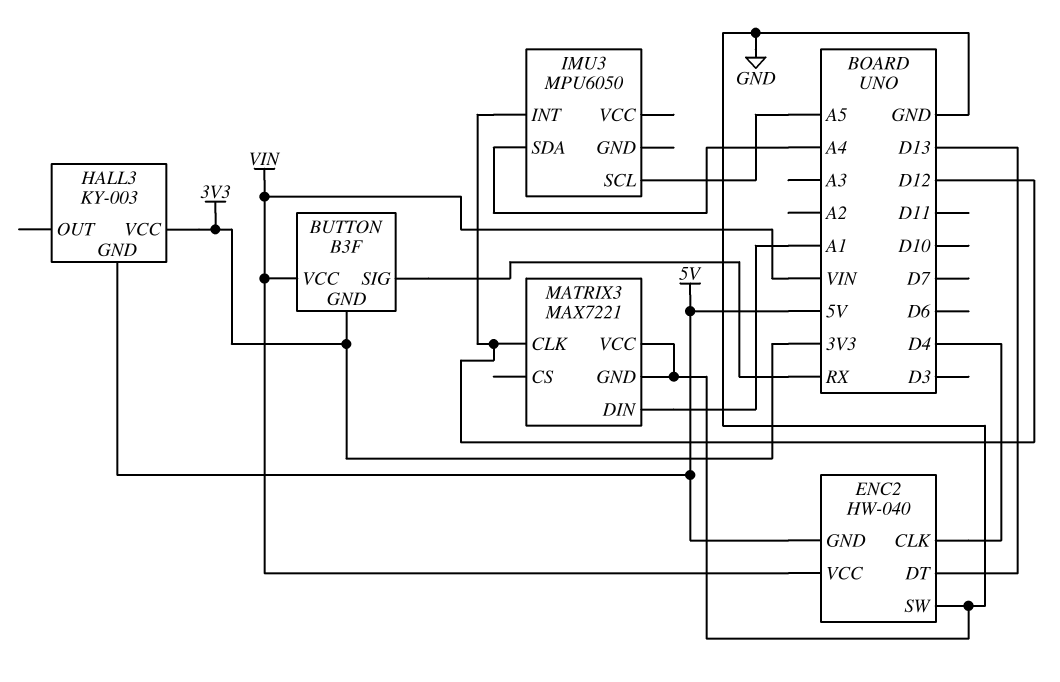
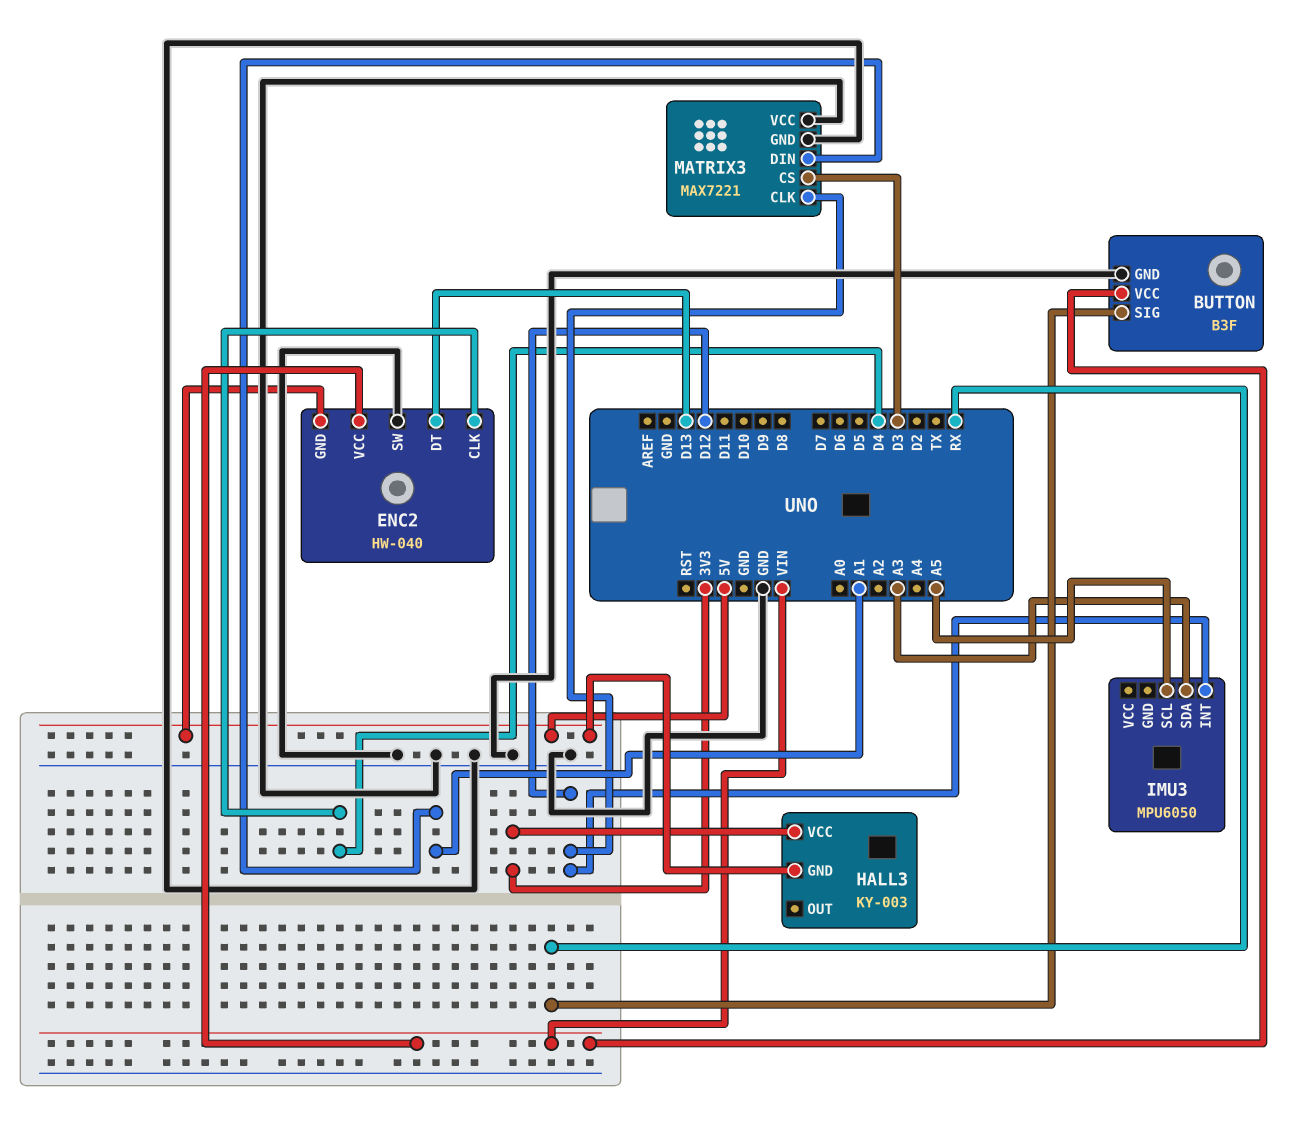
BUTTON pin GND: 3V3 -> GND
IMU3 pin SDA: A4 -> A3
MATRIX3 pin CS: none -> D3

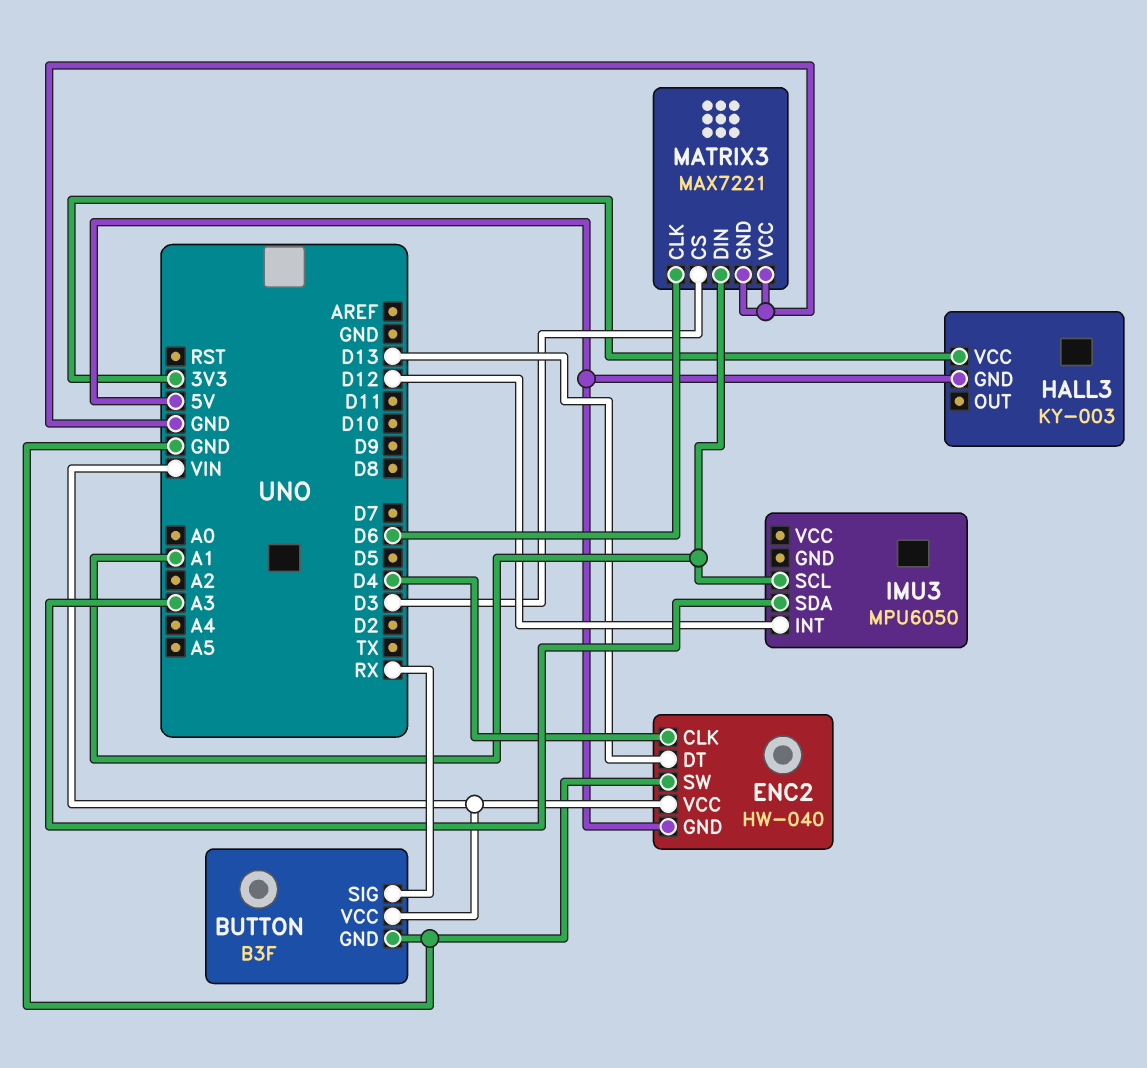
IMU3 pin SCL: A5 -> A1
MATRIX3 pin CLK: D12 -> D6

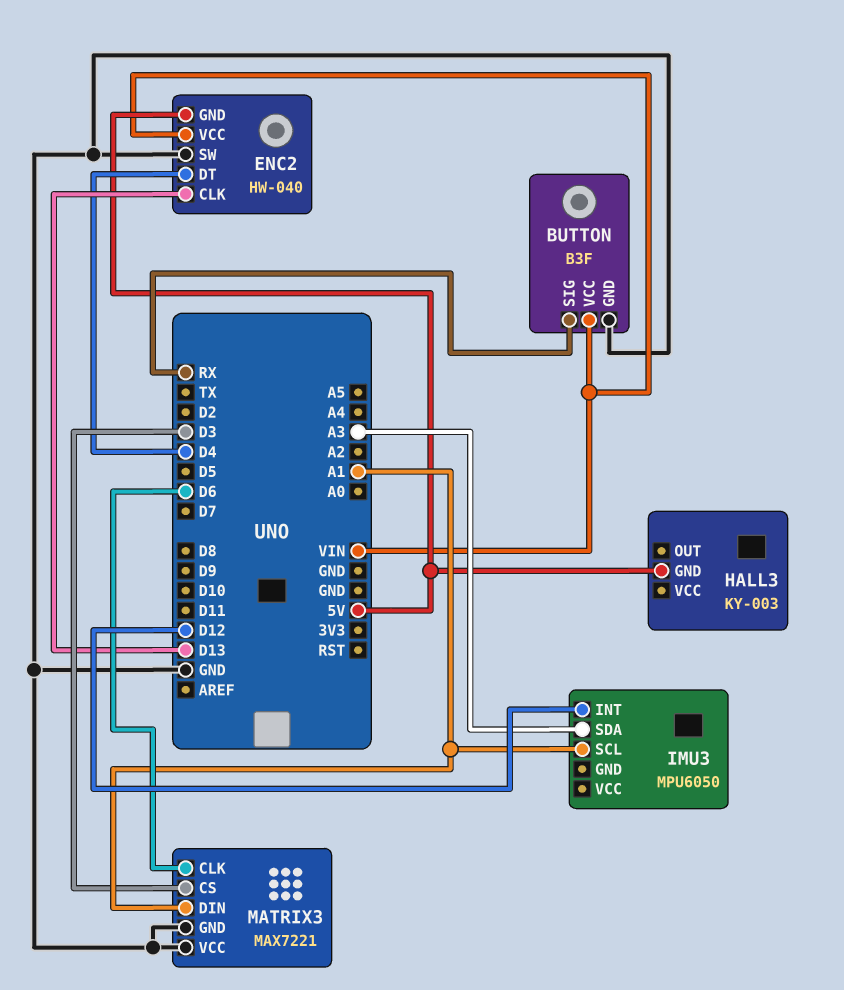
ENC2 pin CLK: D4 -> D13
ENC2 pin DT: D13 -> D4
HALL3 pin VCC: 3V3 -> none

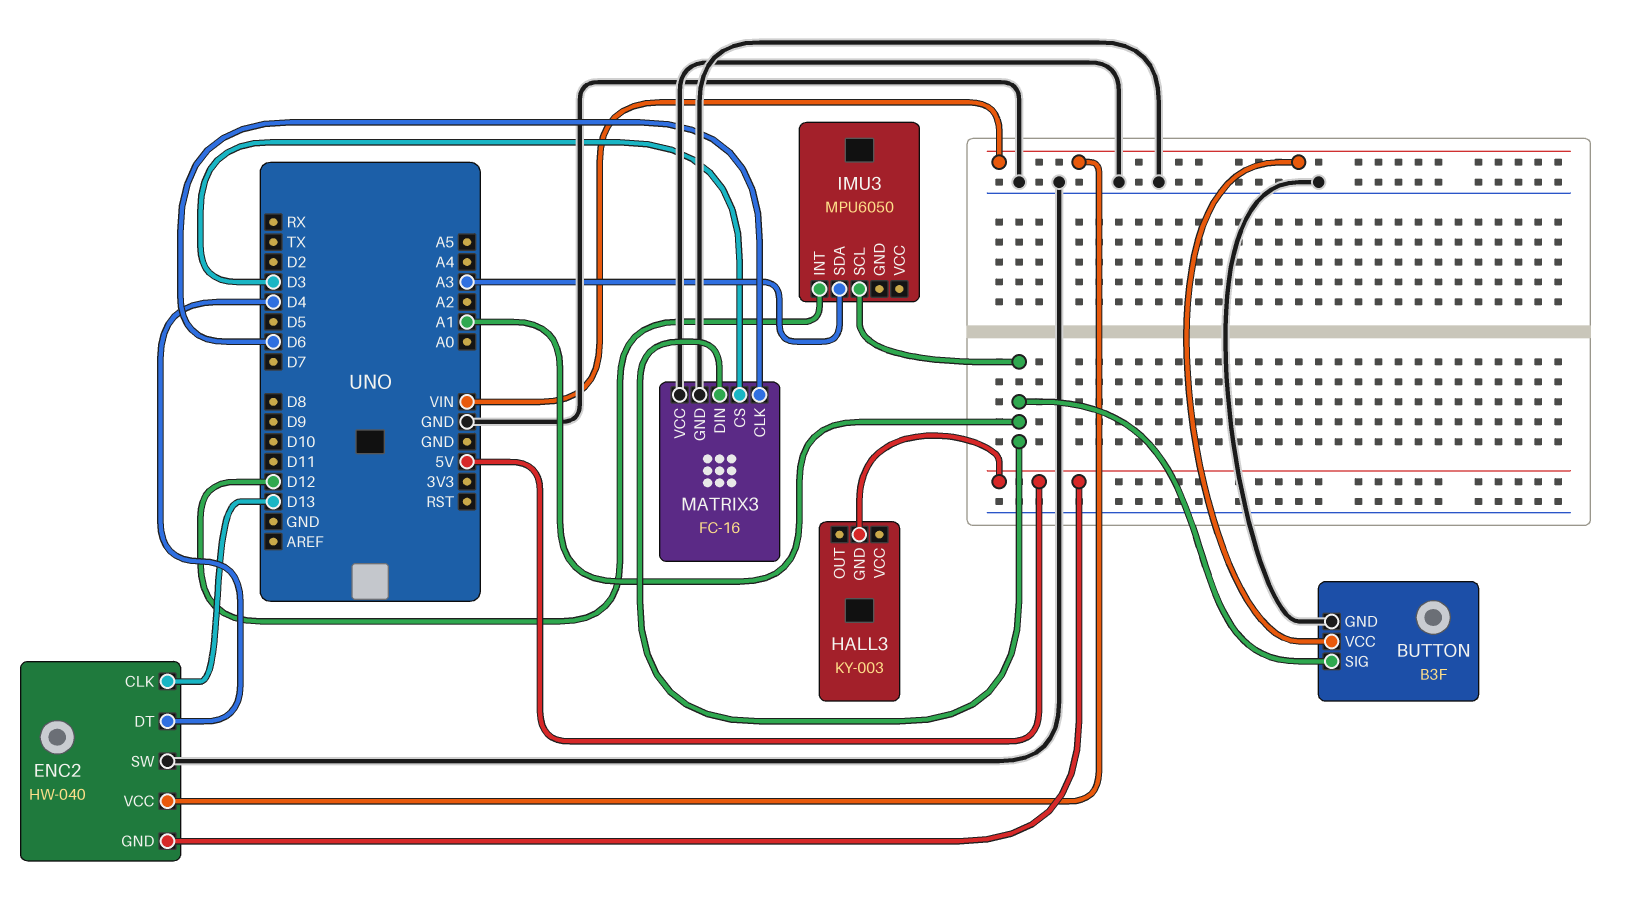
BUTTON pin SIG: RX -> A1
MATRIX3: MAX7221 -> FC-16

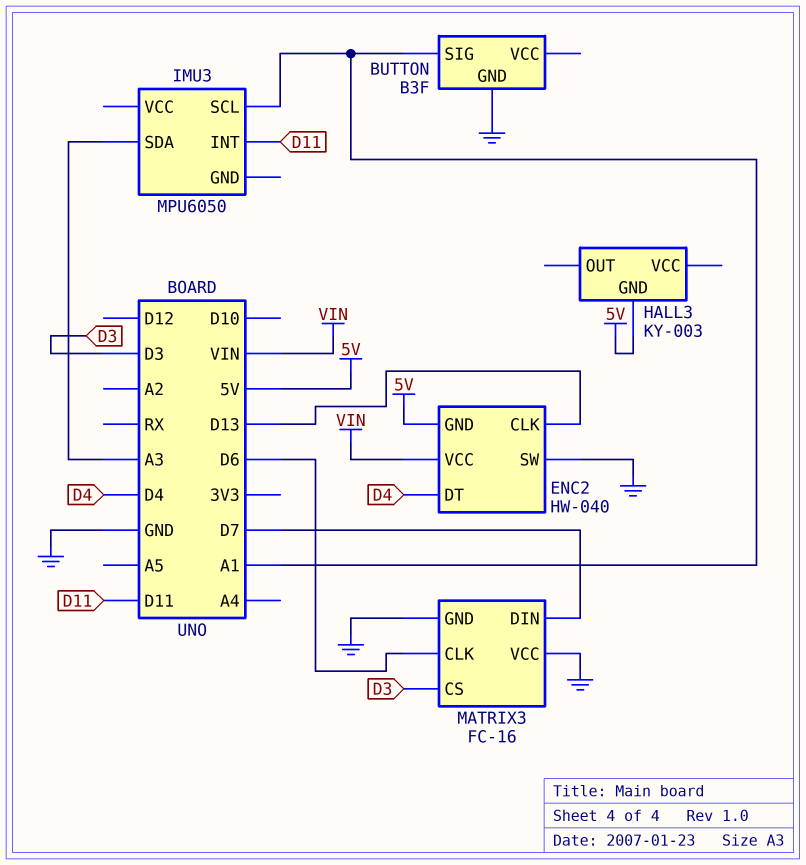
BUTTON pin VCC: VIN -> none
IMU3 pin INT: D12 -> D11
MATRIX3 pin DIN: A1 -> D7

